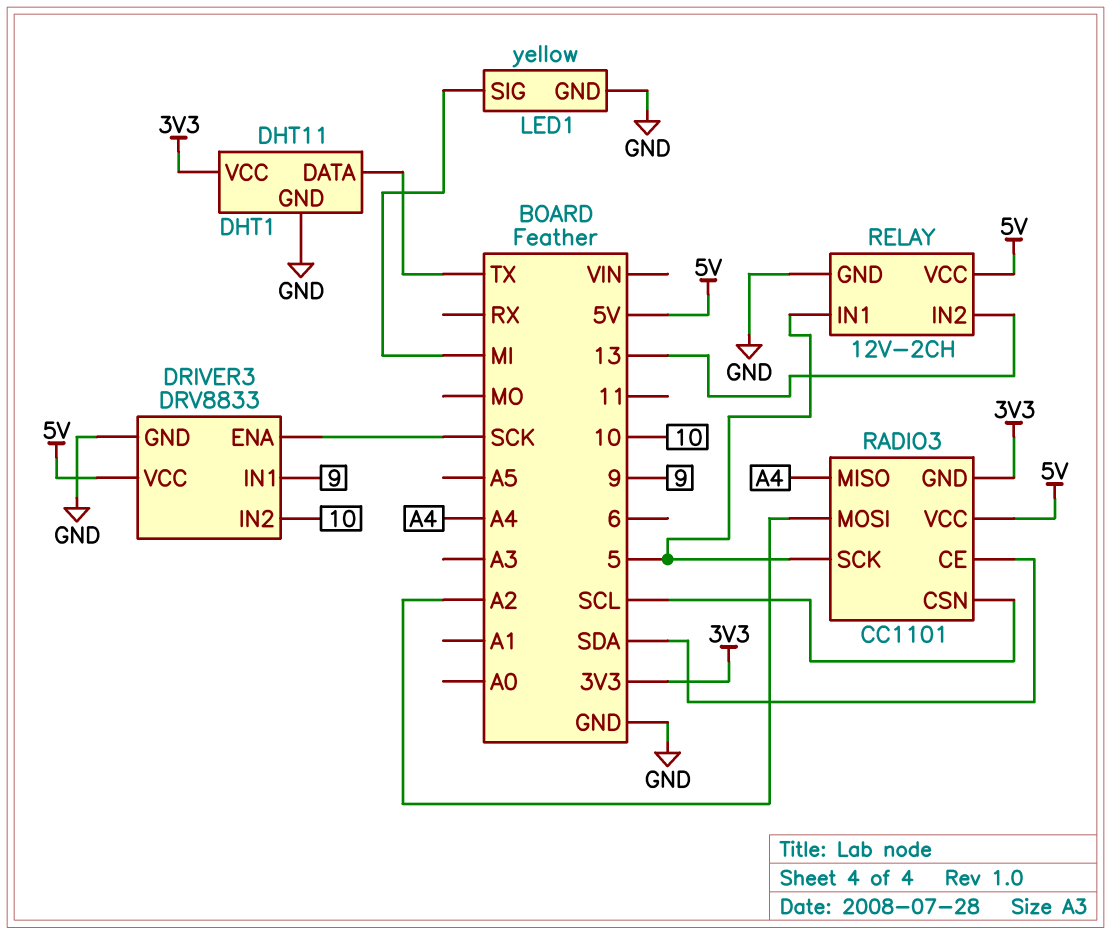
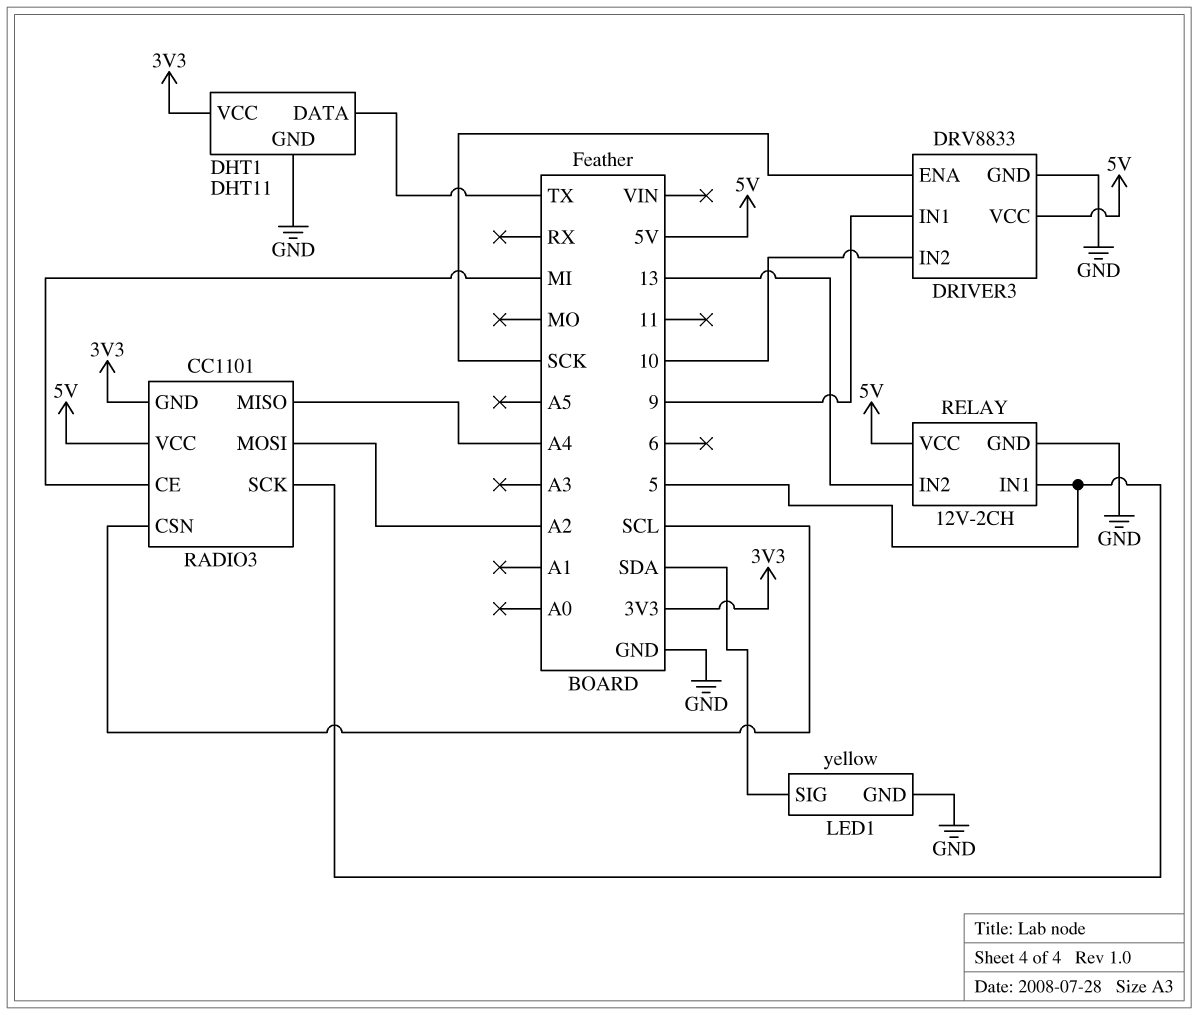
LED1 pin SIG: MI -> SDA
RADIO3 pin CE: SDA -> MI

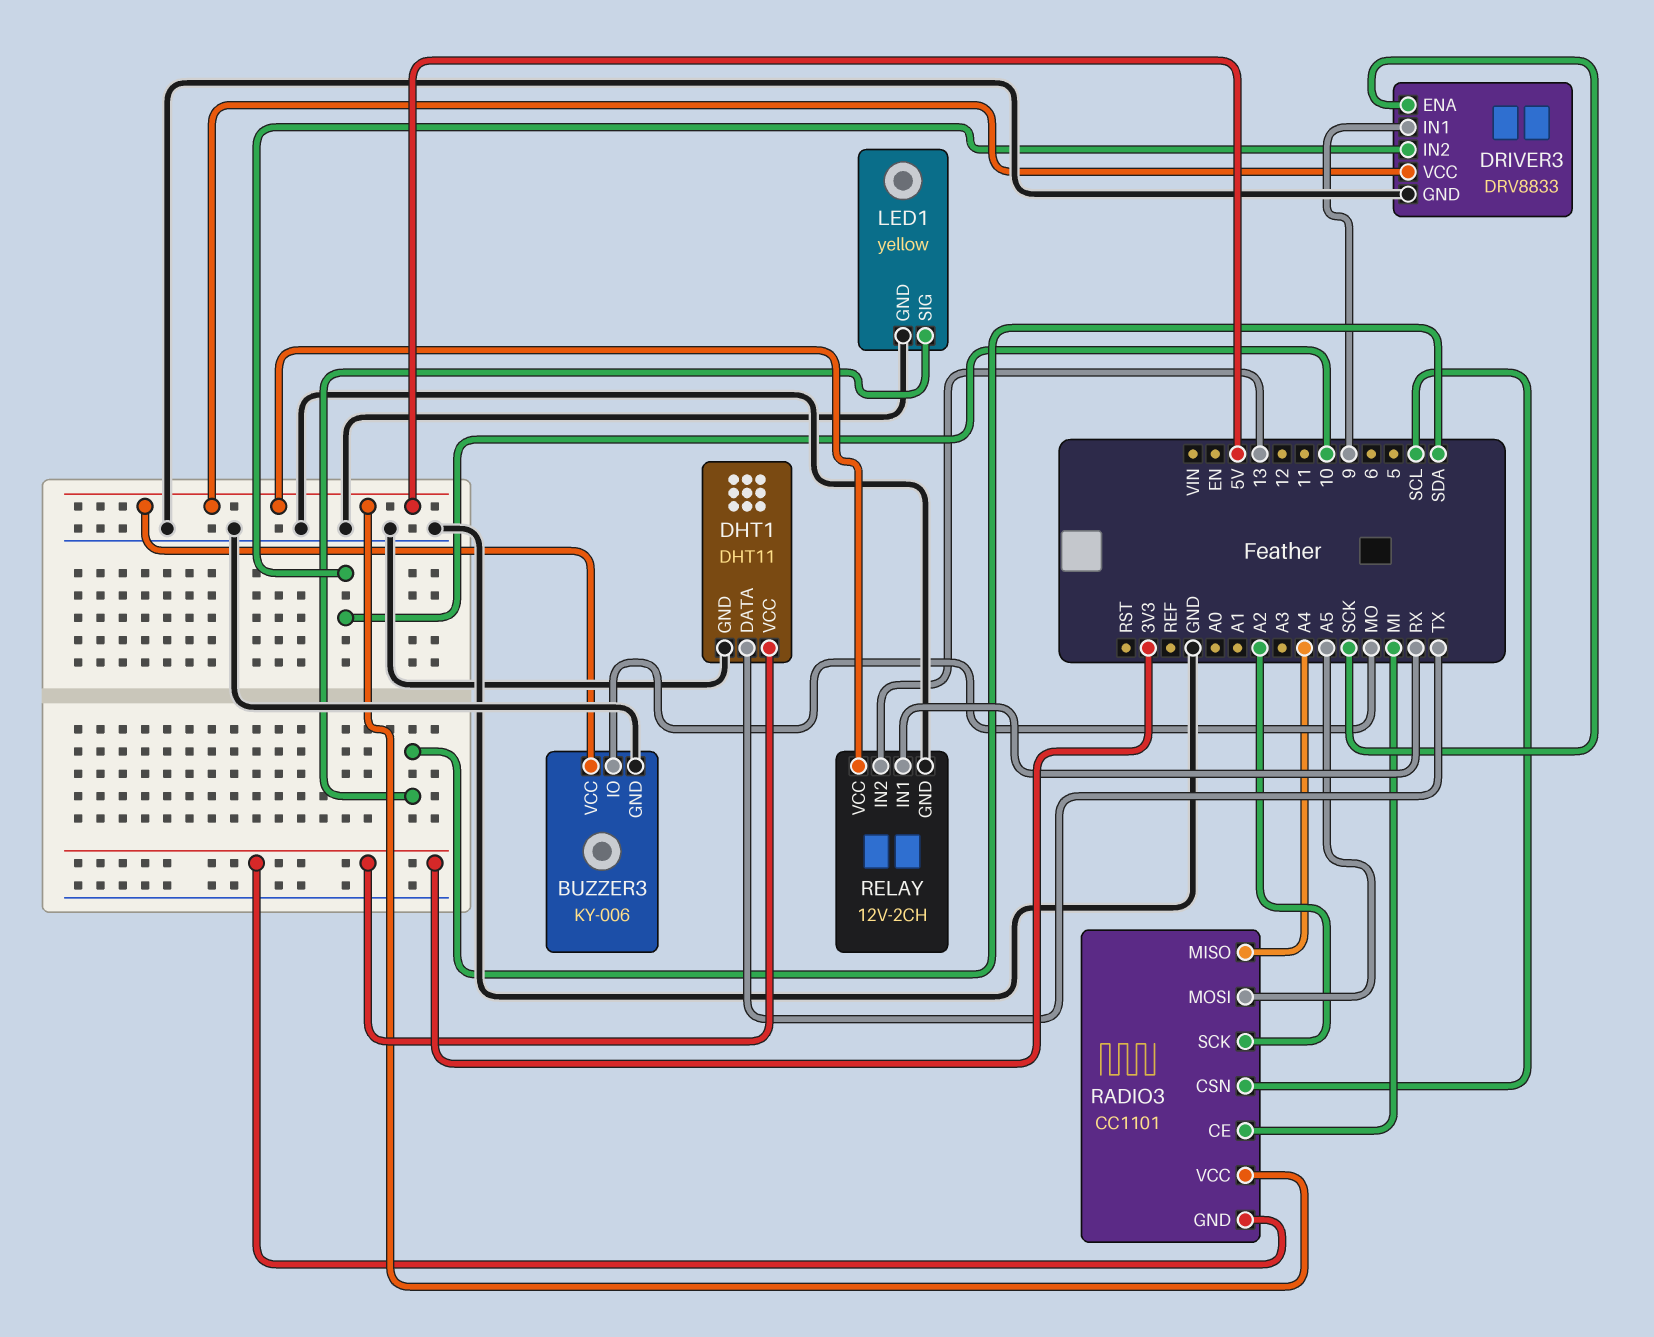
BUZZER3: none -> KY-006
BUZZER3 pin GND: none -> GND
BUZZER3 pin IO: none -> MO
BUZZER3 pin VCC: none -> 5V
RADIO3 pin MOSI: A2 -> A5
RADIO3 pin SCK: 5 -> A2
RELAY pin IN1: 5 -> RX

